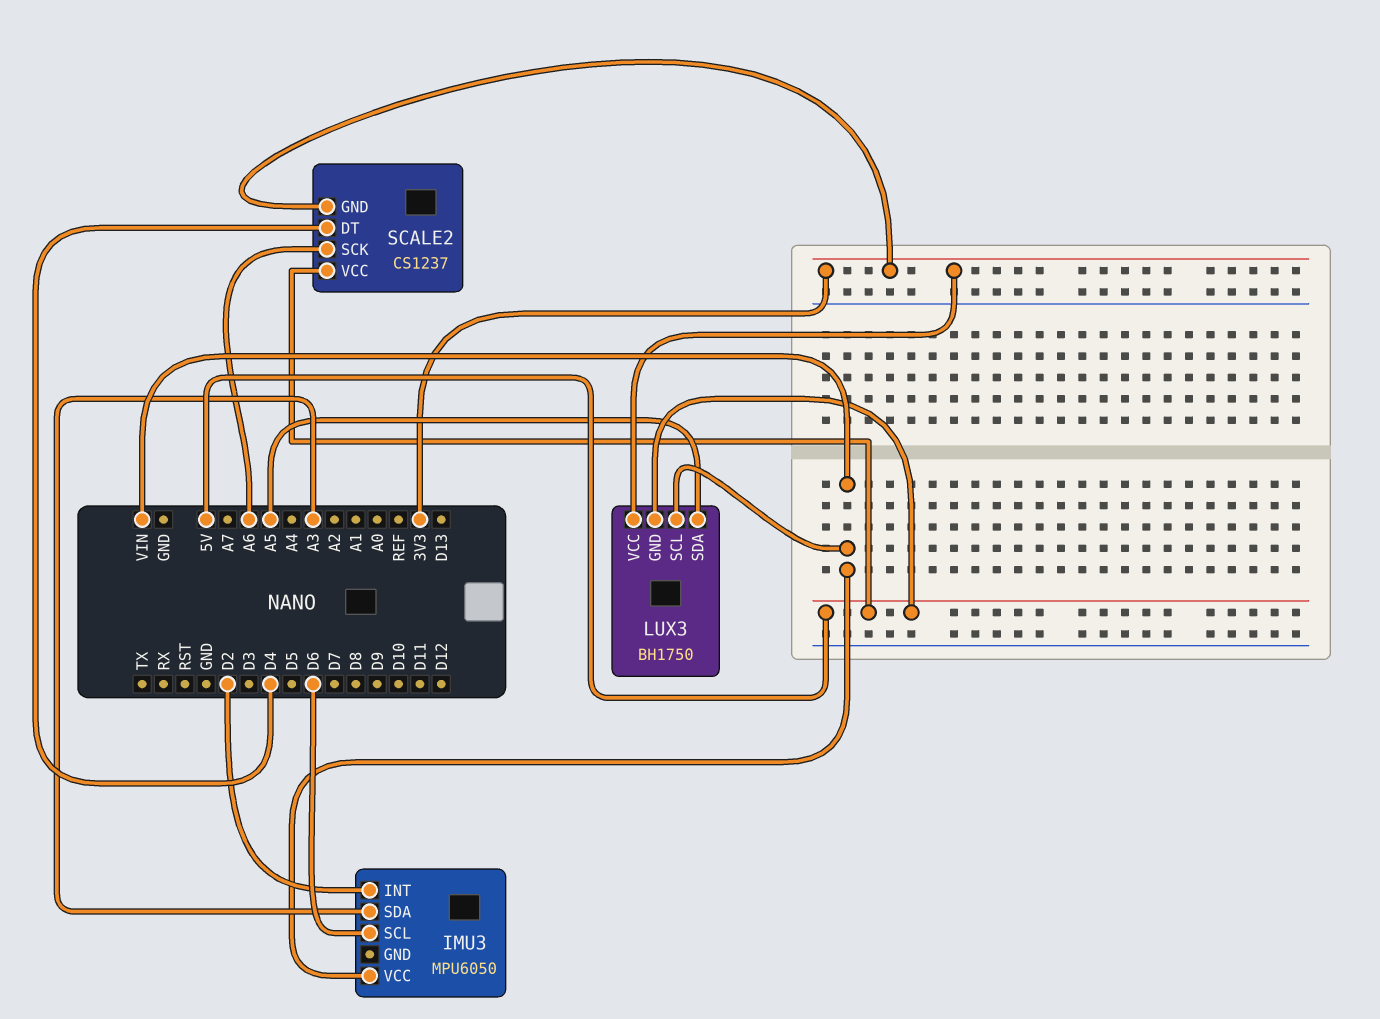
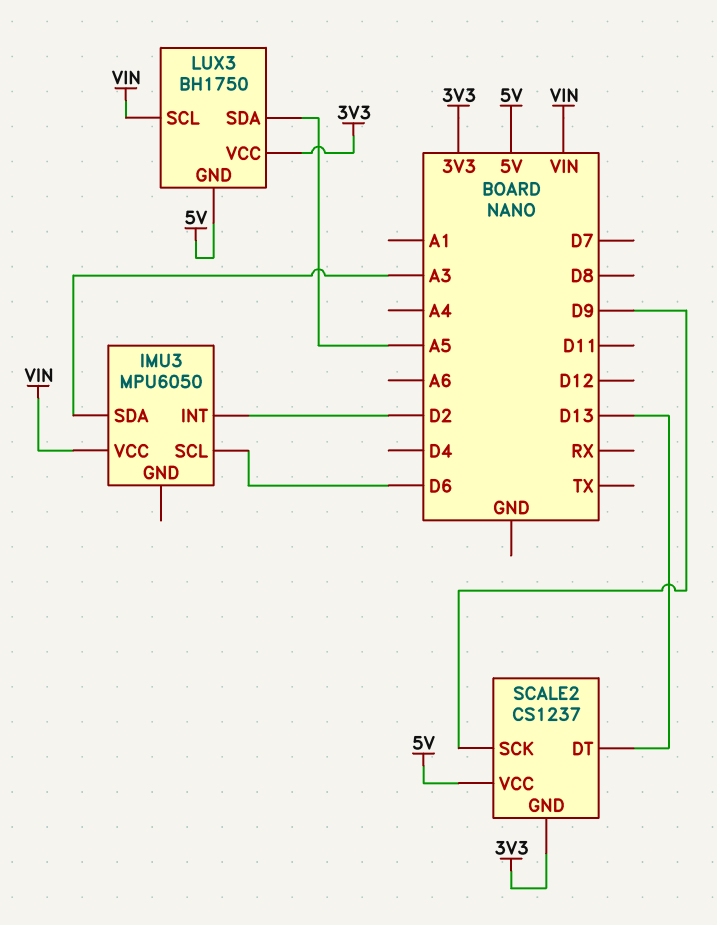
SCALE2 pin DT: D4 -> D13
SCALE2 pin SCK: A6 -> D9

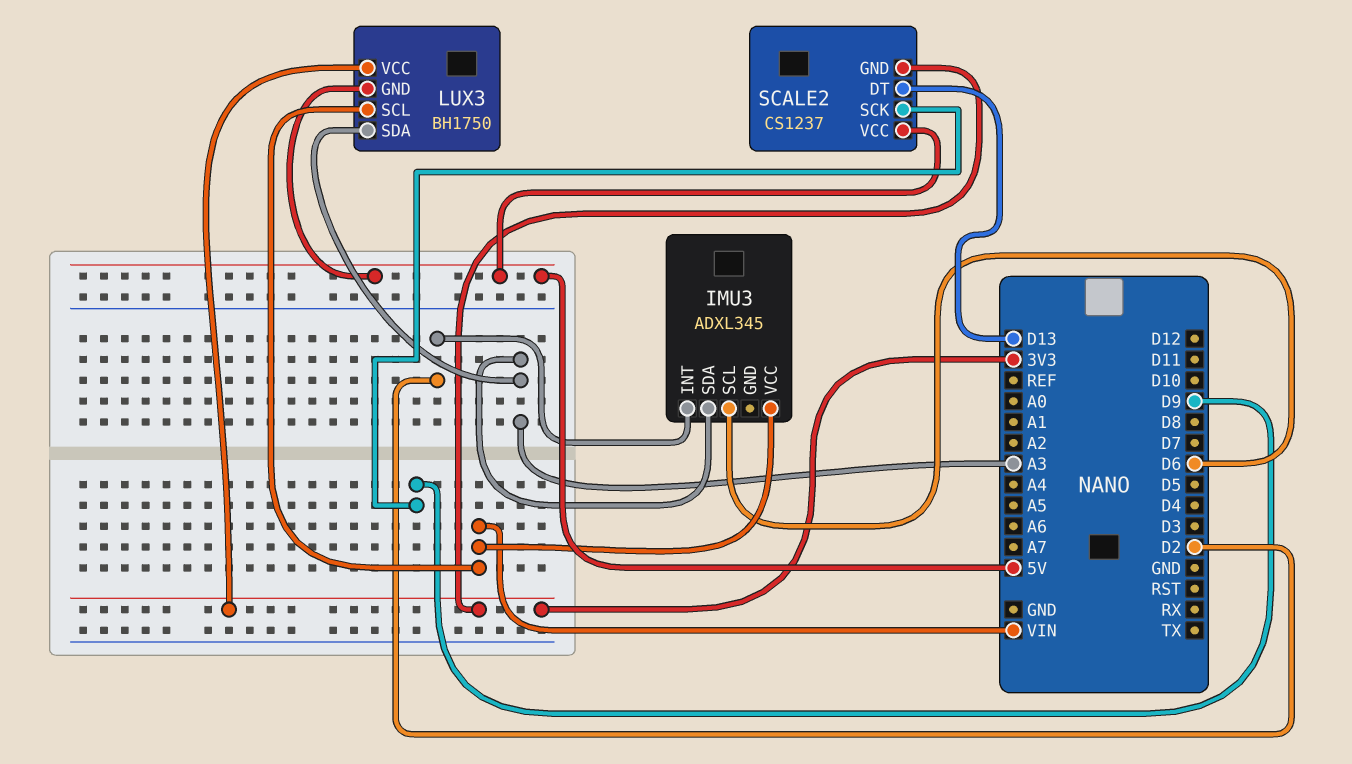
IMU3: MPU6050 -> ADXL345
LUX3 pin SDA: A5 -> A3

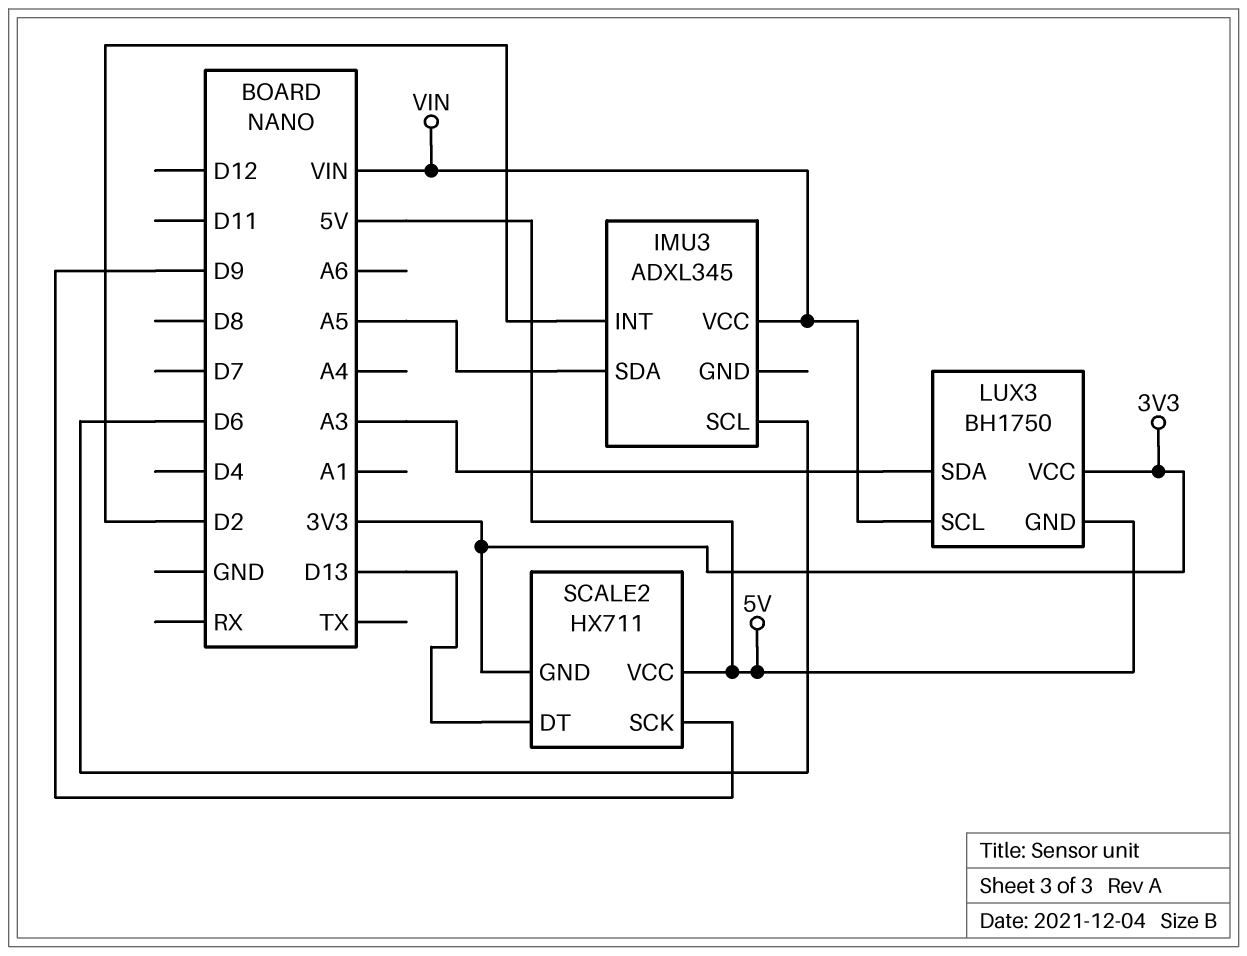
IMU3 pin SDA: A3 -> A5
SCALE2: CS1237 -> HX711

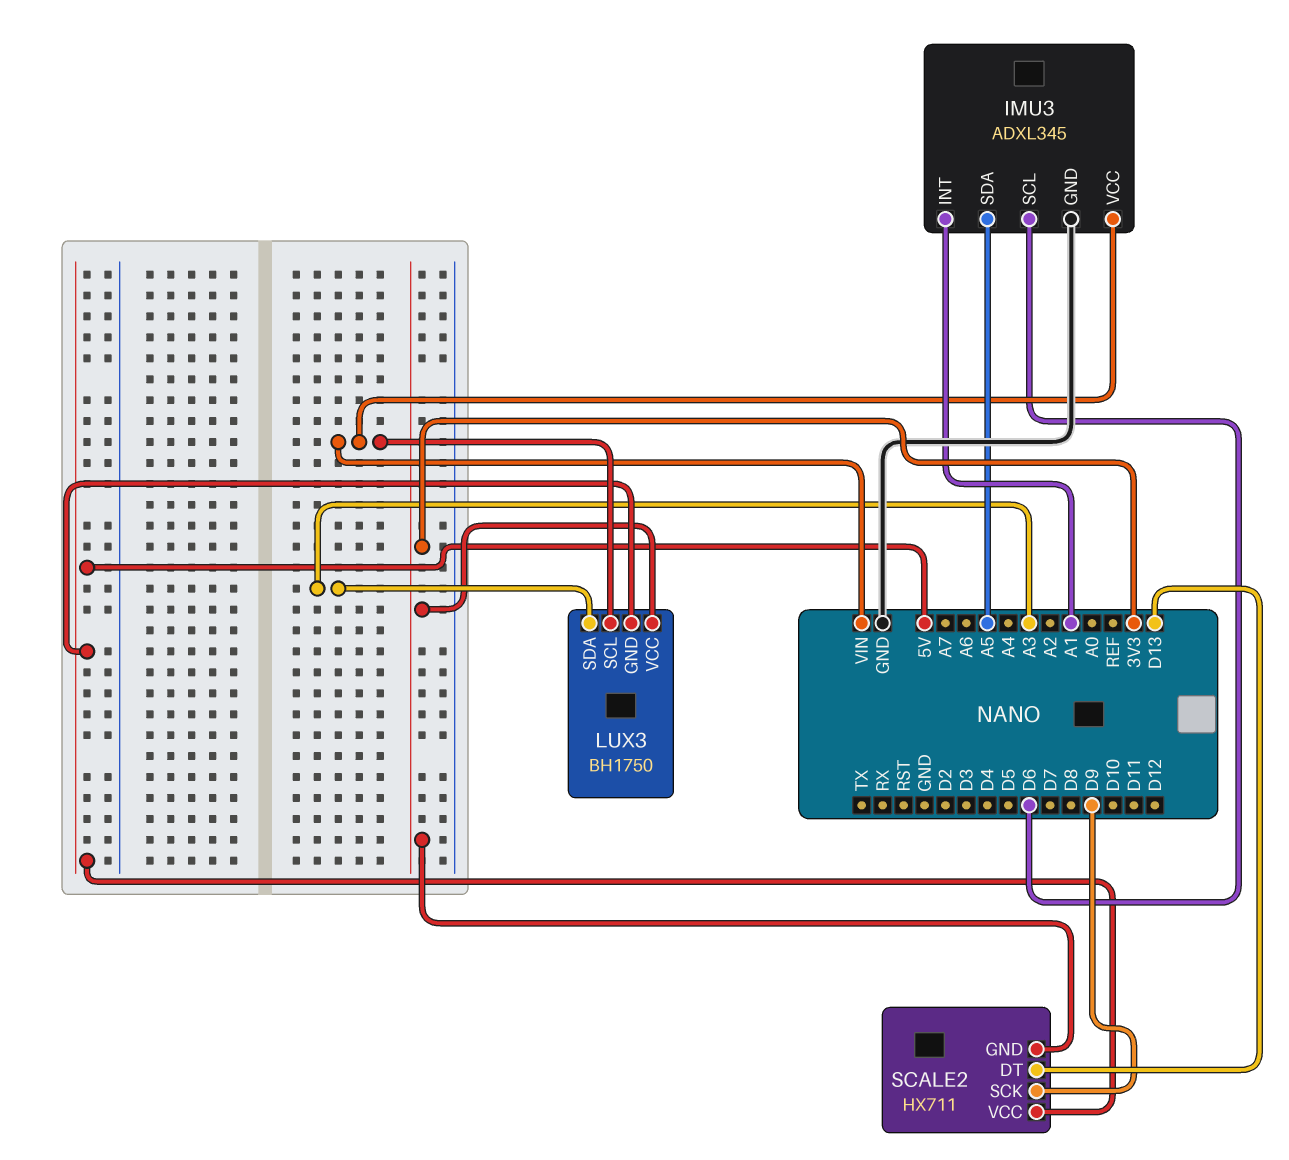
IMU3 pin GND: none -> GND
IMU3 pin INT: D2 -> A1

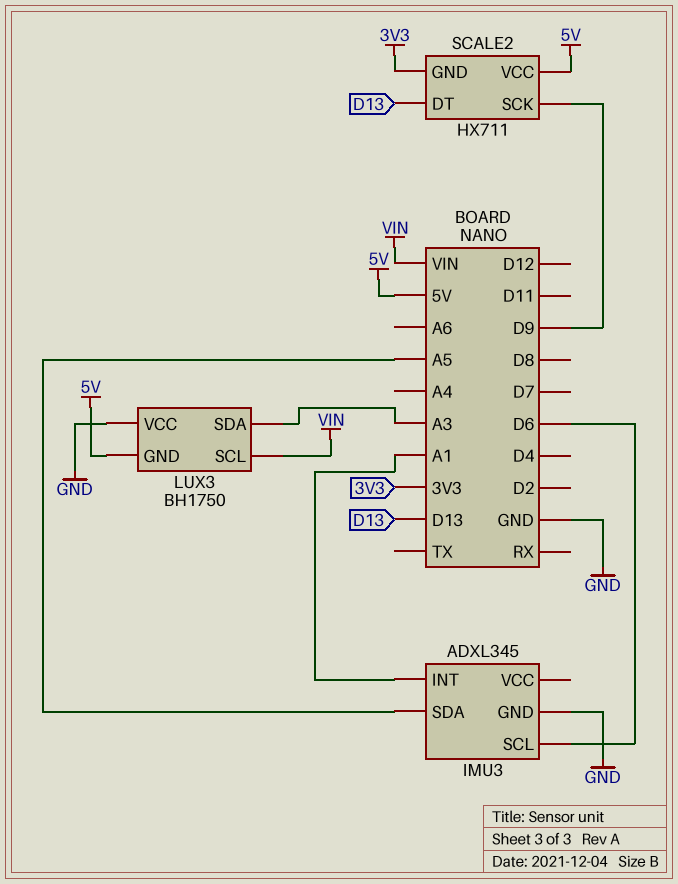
IMU3 pin VCC: VIN -> none
LUX3 pin VCC: 3V3 -> GND

